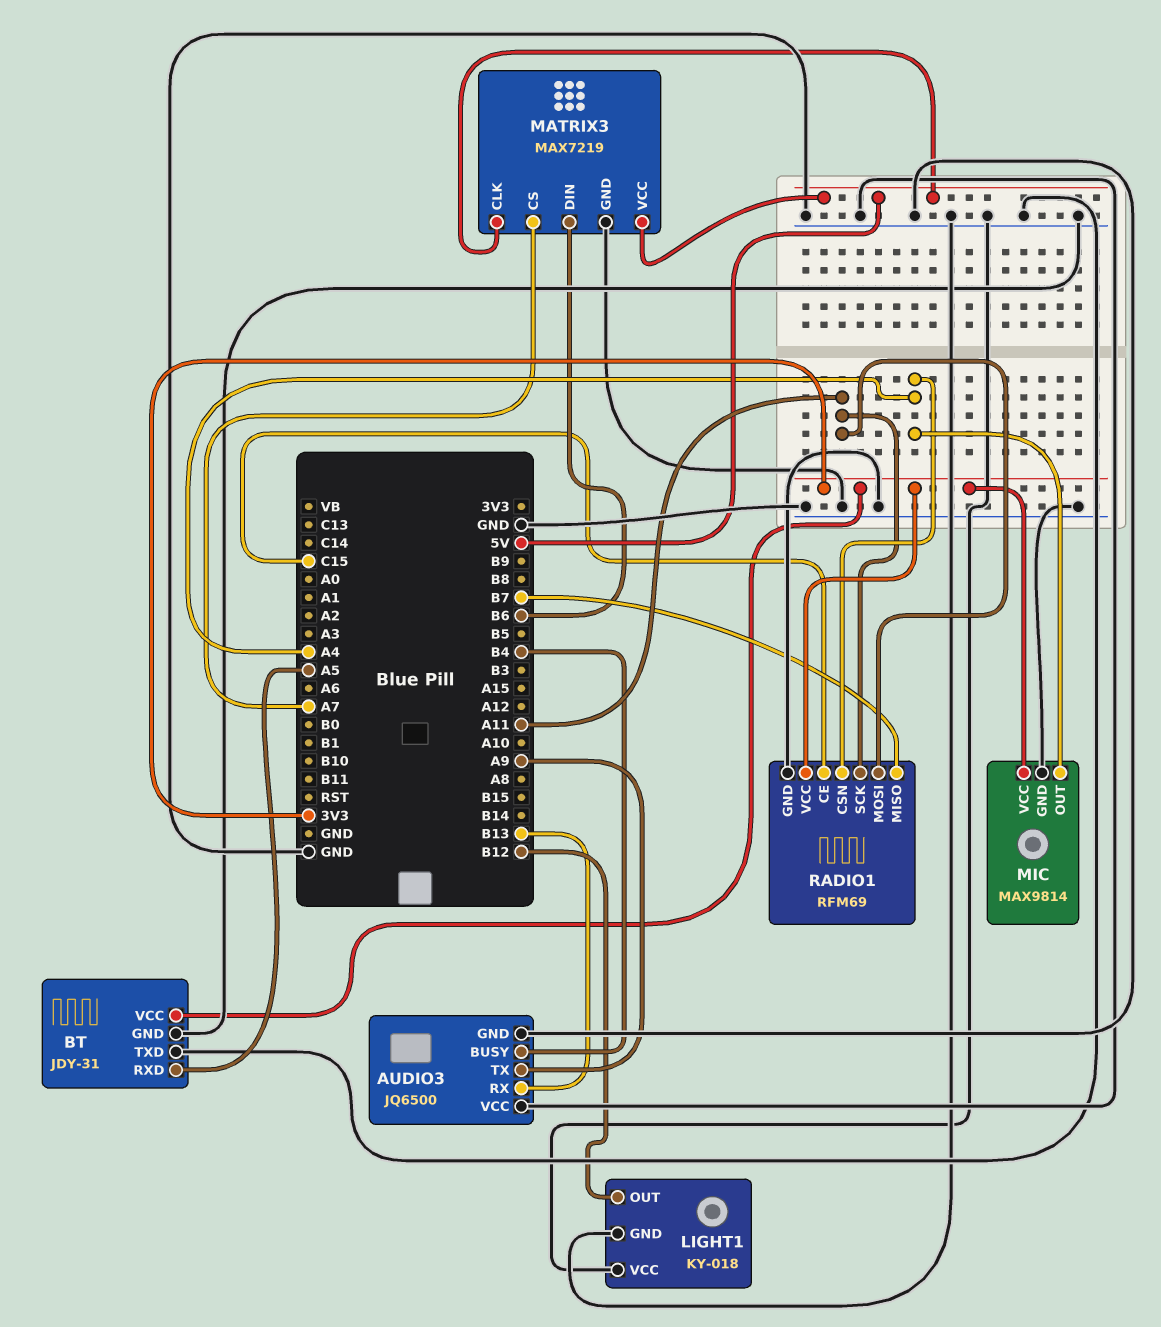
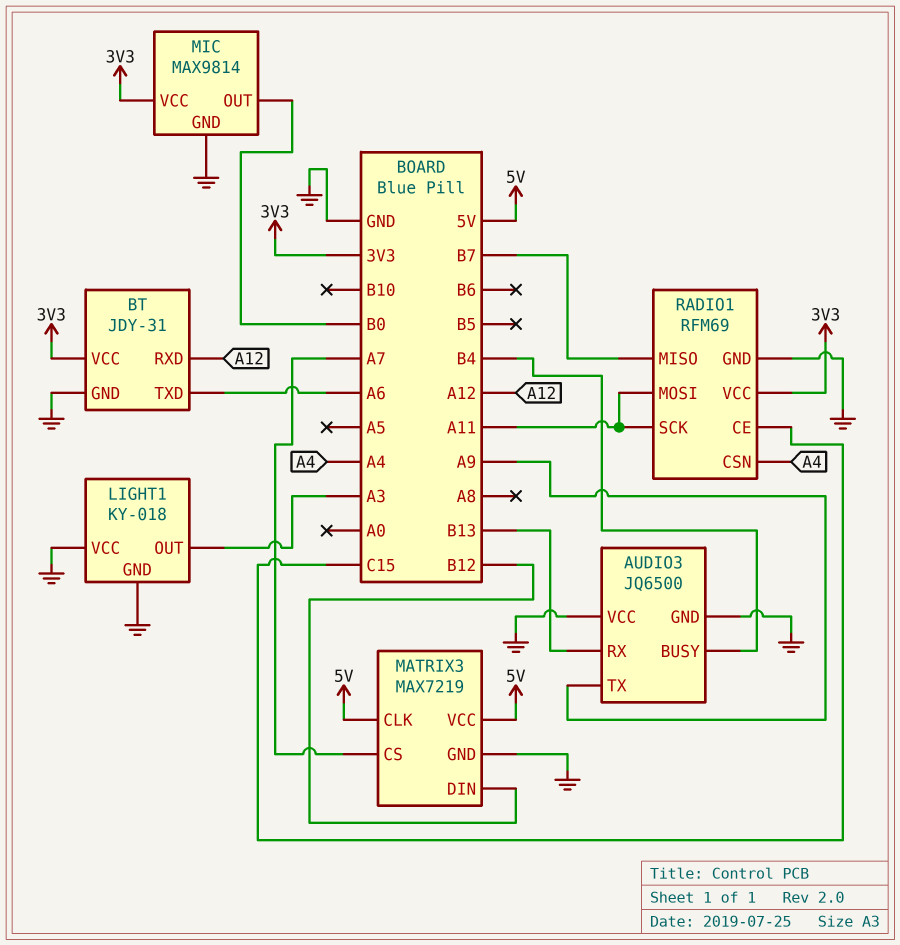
BT pin RXD: A5 -> A12
BT pin TXD: GND -> A6
LIGHT1 pin OUT: B12 -> A3
MATRIX3 pin DIN: B6 -> B12
MIC pin OUT: A4 -> B0

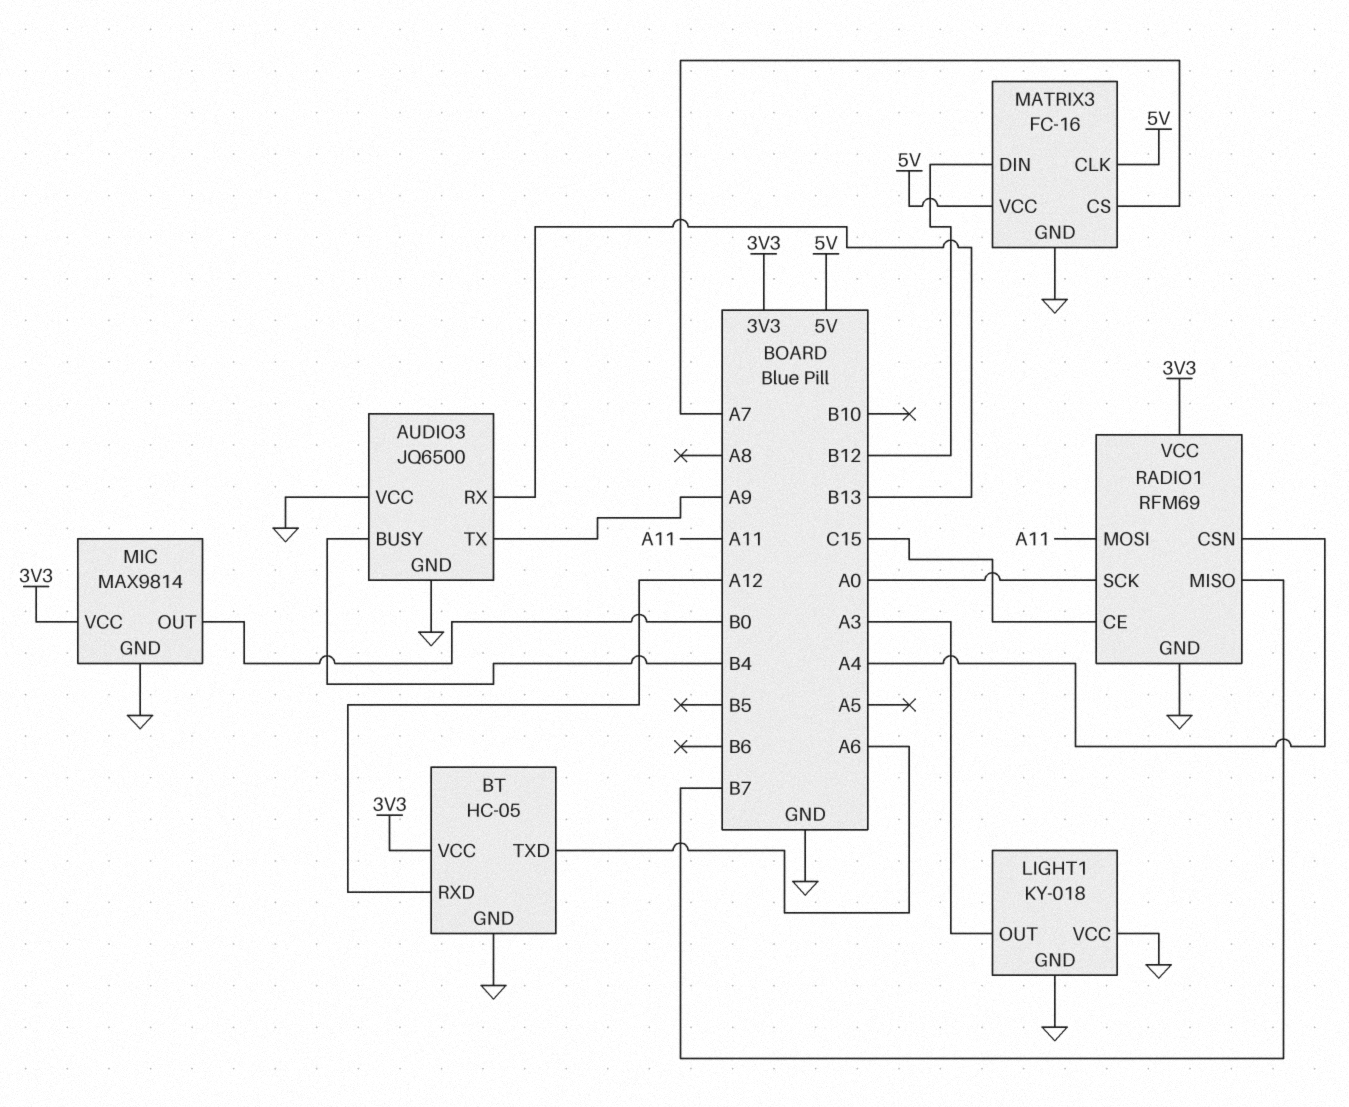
BT: JDY-31 -> HC-05
MATRIX3: MAX7219 -> FC-16
RADIO1 pin SCK: A11 -> A0

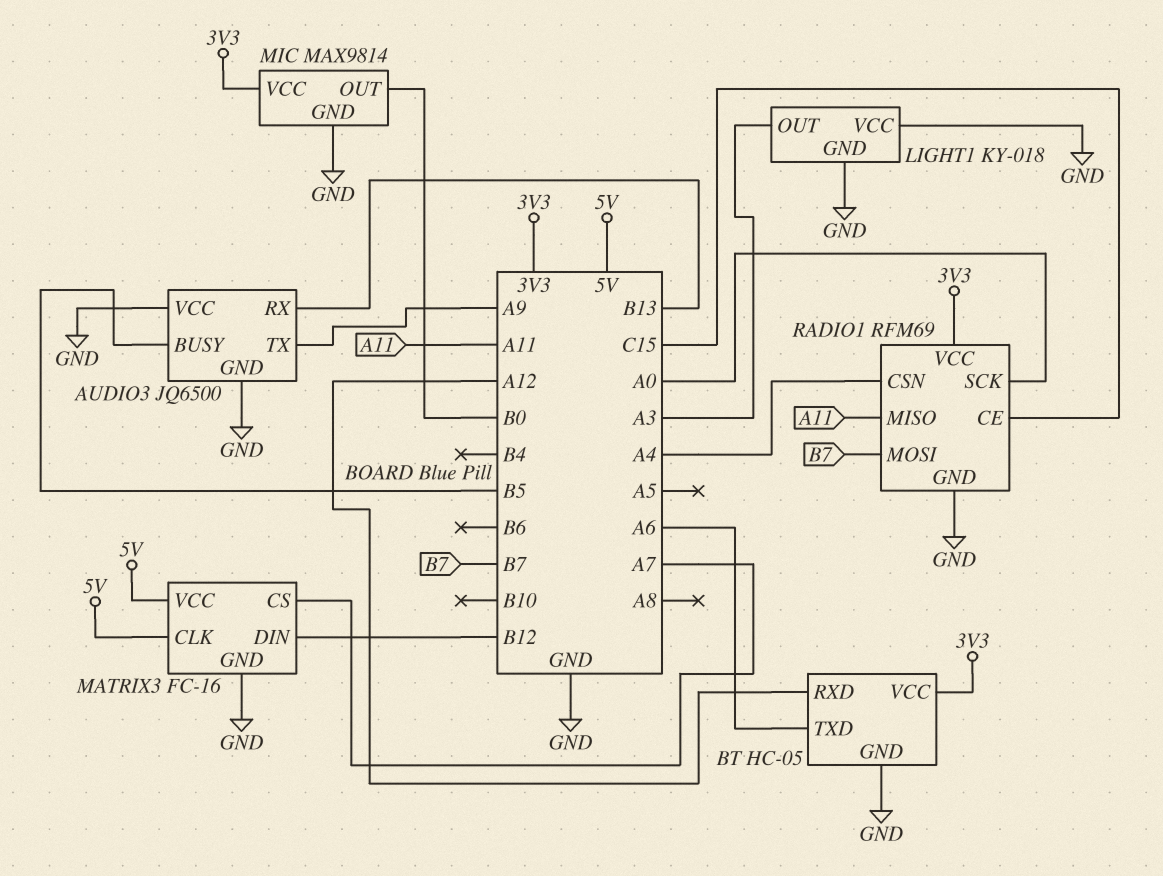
AUDIO3 pin BUSY: B4 -> B5
RADIO1 pin MISO: B7 -> A11
RADIO1 pin MOSI: A11 -> B7

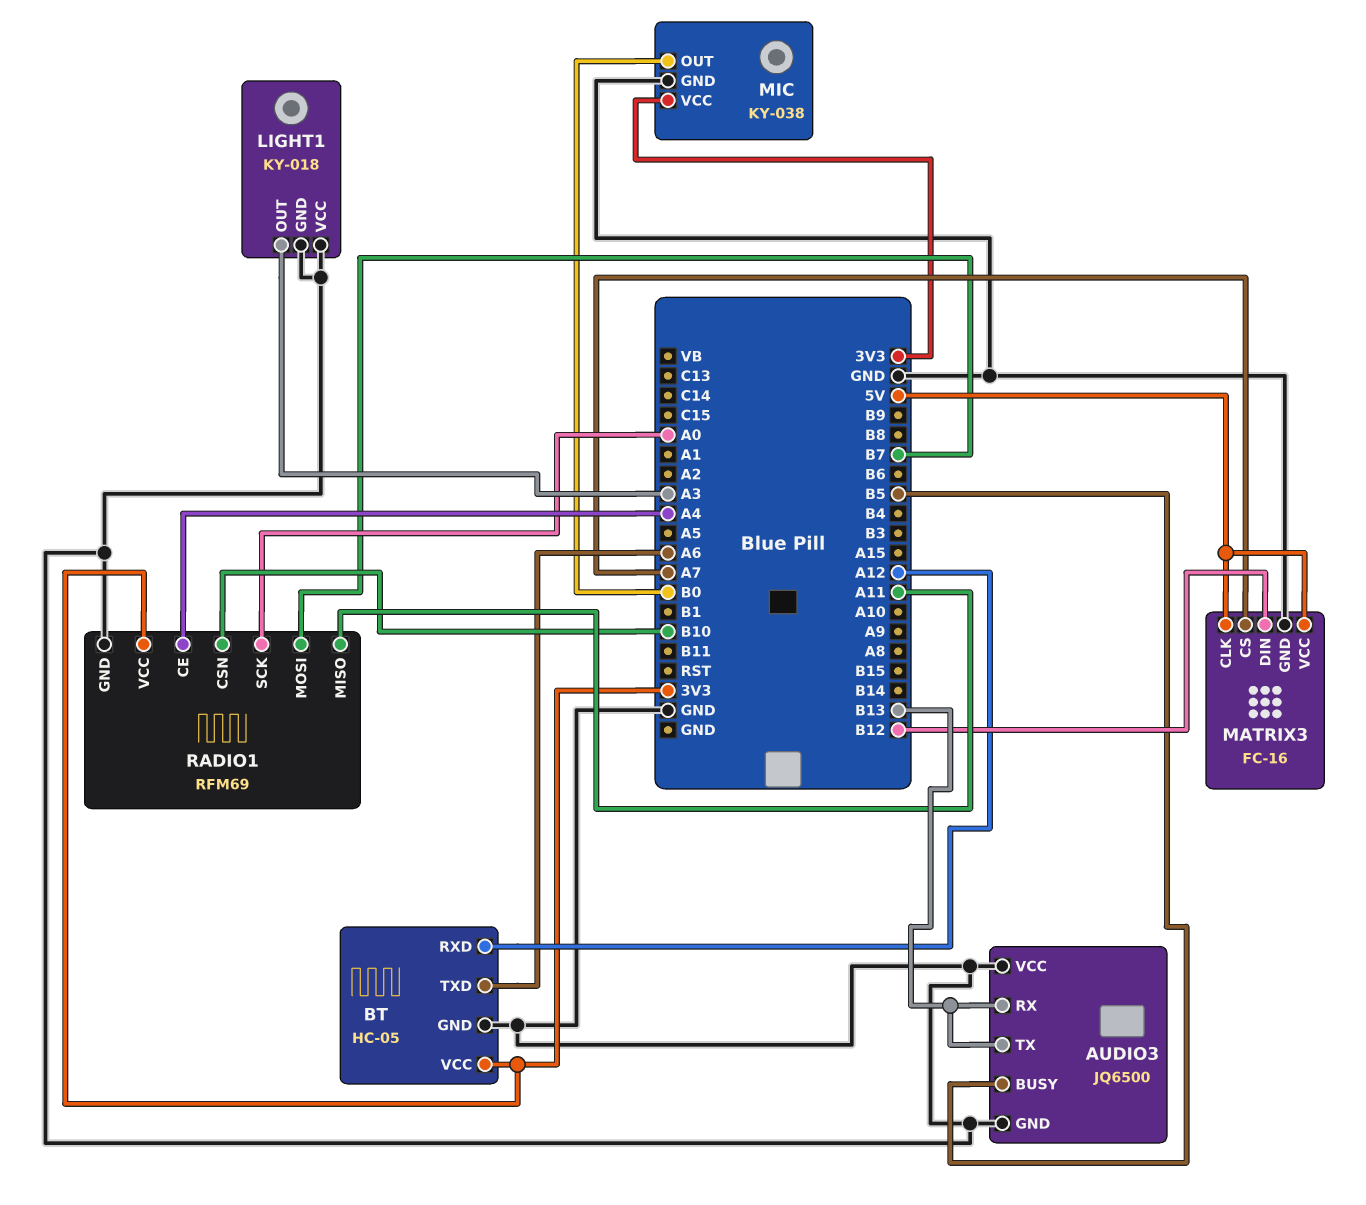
AUDIO3 pin TX: A9 -> B13
MIC: MAX9814 -> KY-038
RADIO1 pin CE: C15 -> A4
RADIO1 pin CSN: A4 -> B10

